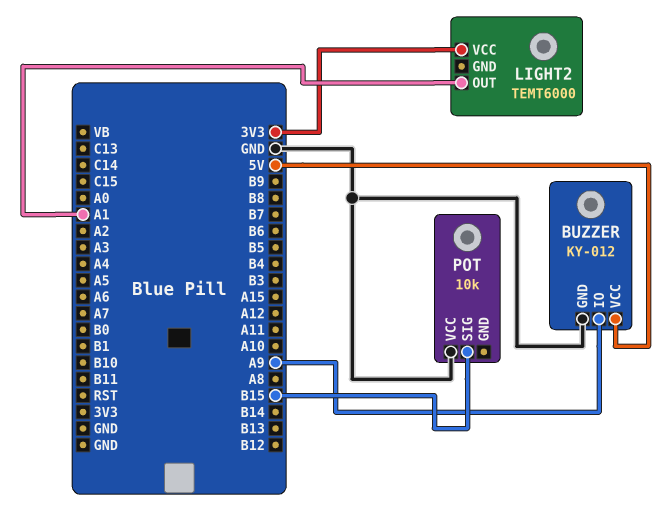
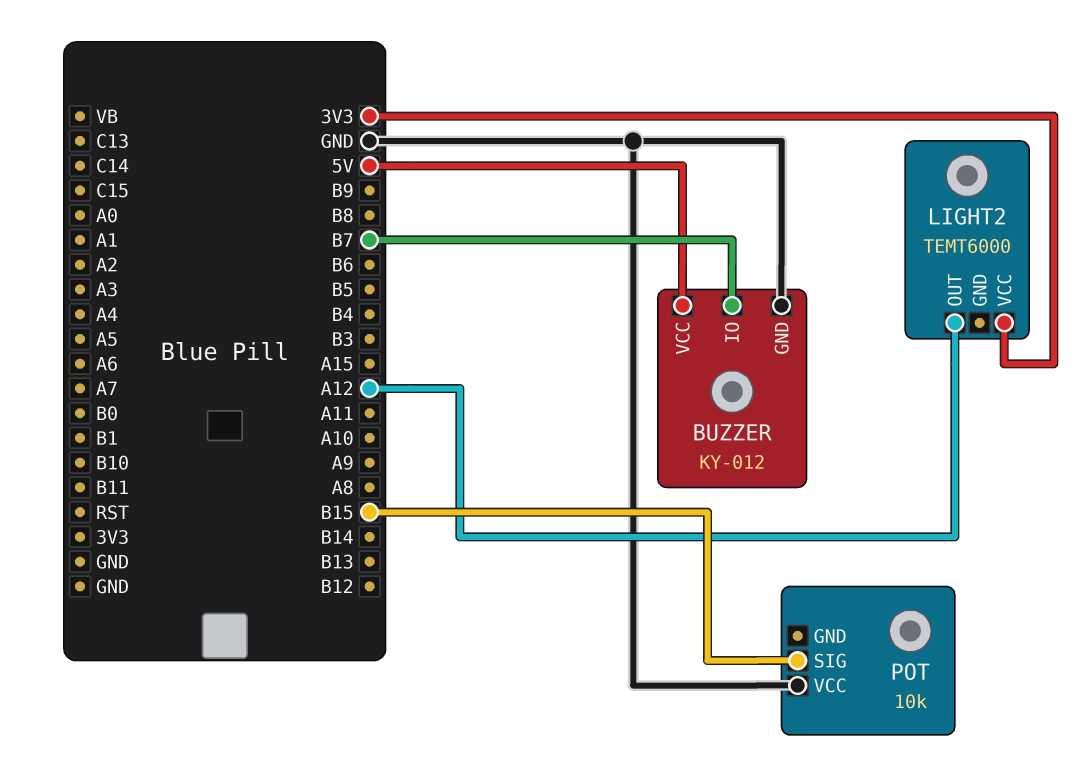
BUZZER pin IO: A9 -> B7
LIGHT2 pin OUT: A1 -> A12

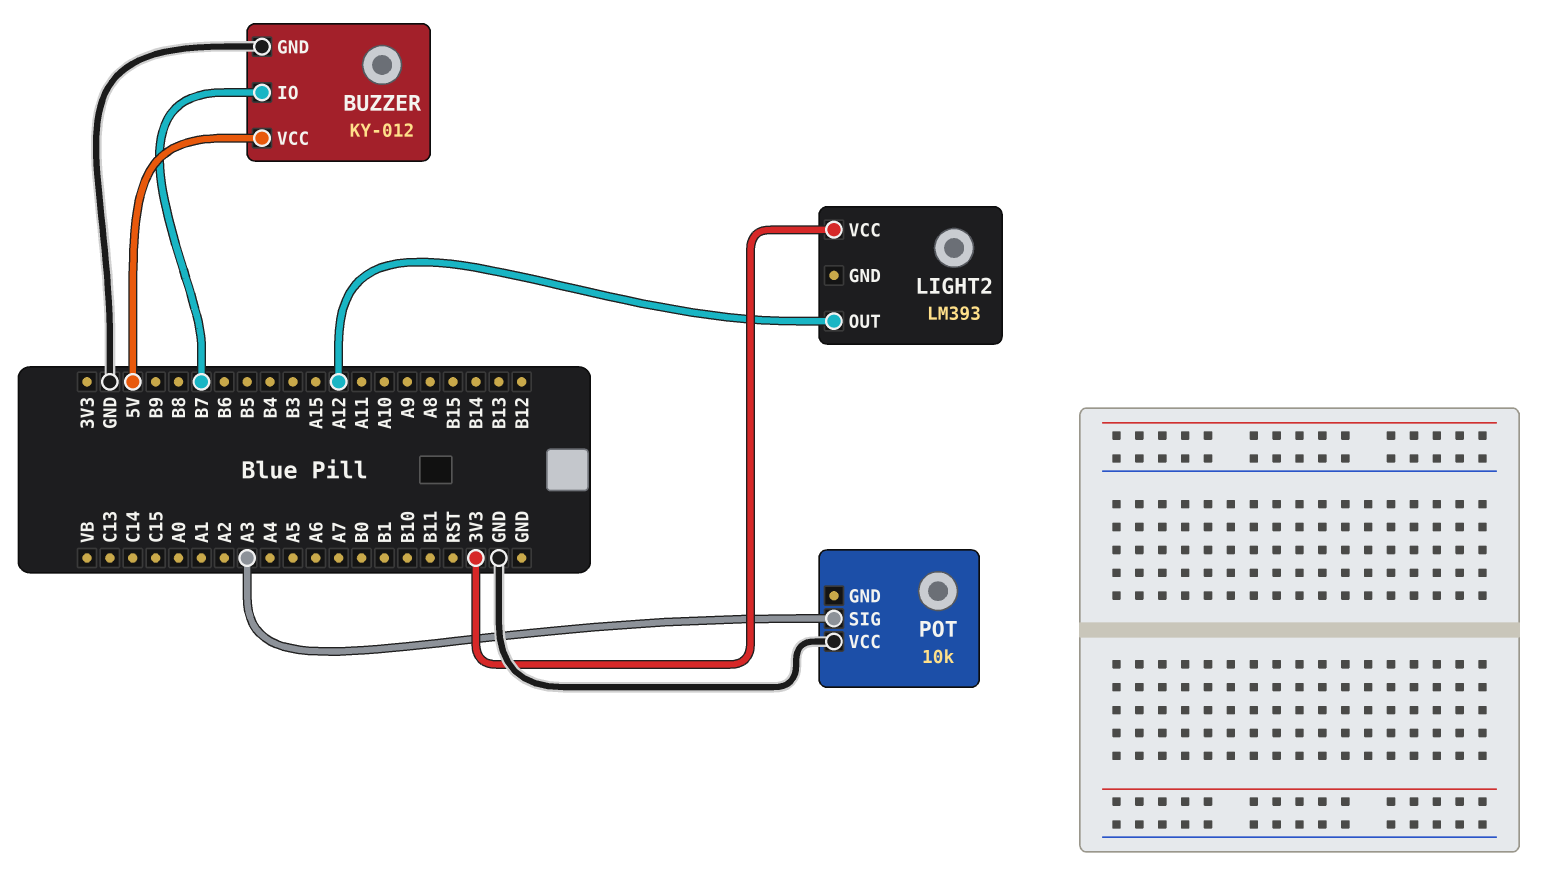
LIGHT2: TEMT6000 -> LM393
POT pin SIG: B15 -> A3

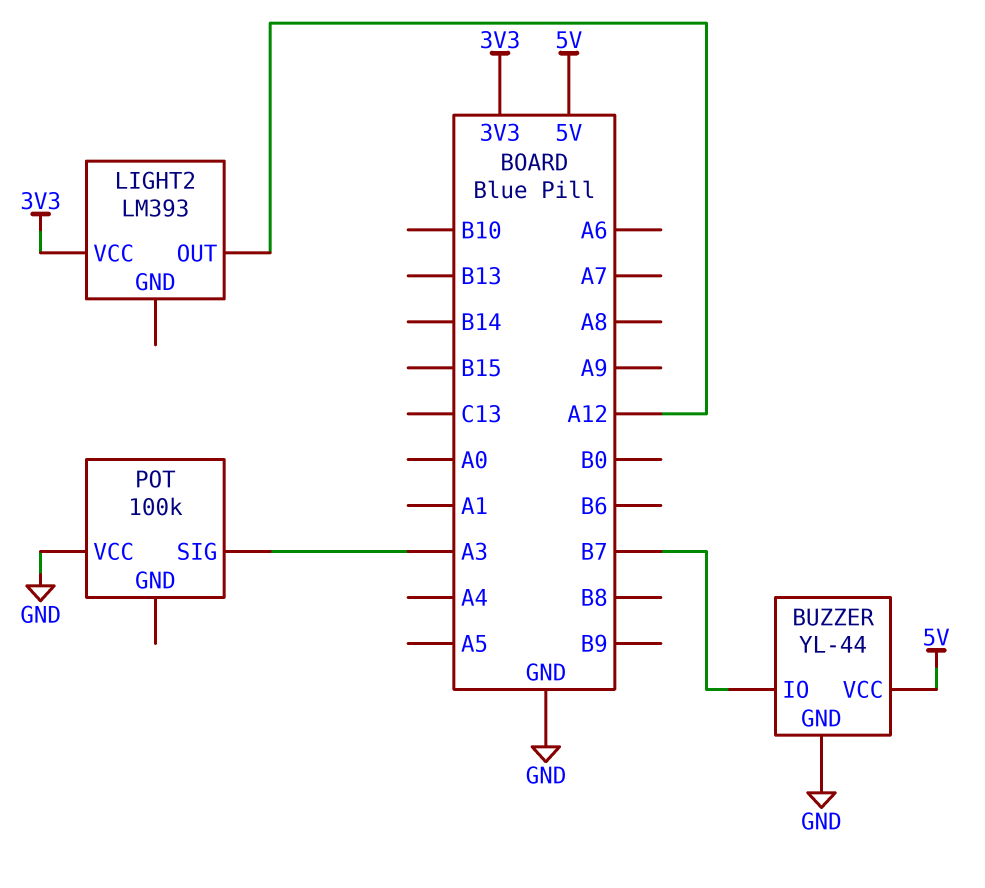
BUZZER: KY-012 -> YL-44
POT: 10k -> 100k

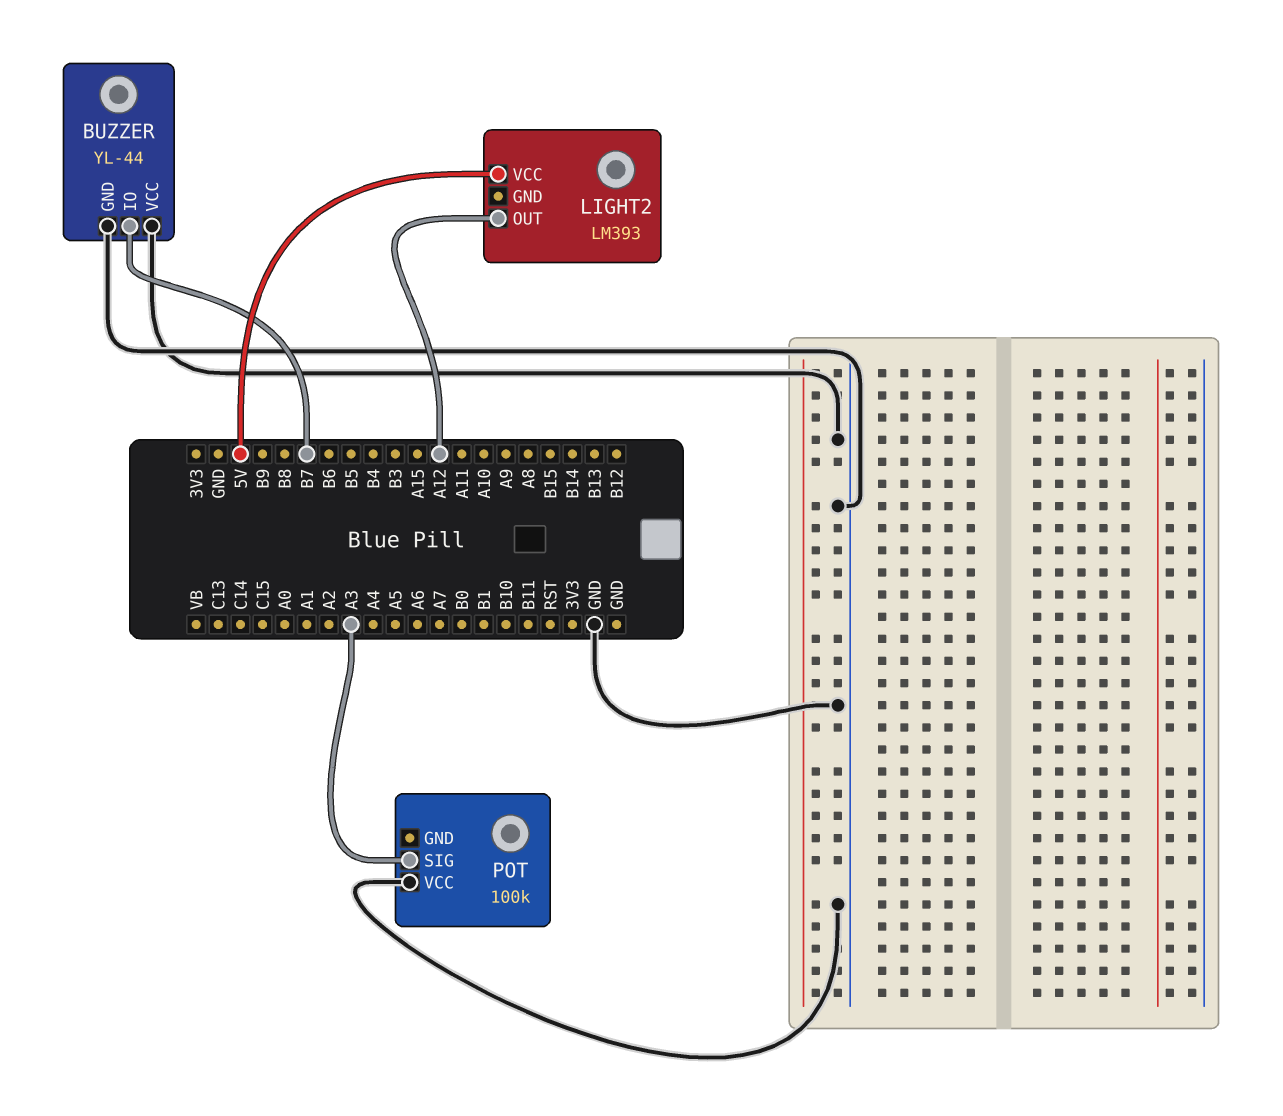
BUZZER pin VCC: 5V -> GND
LIGHT2 pin VCC: 3V3 -> 5V

